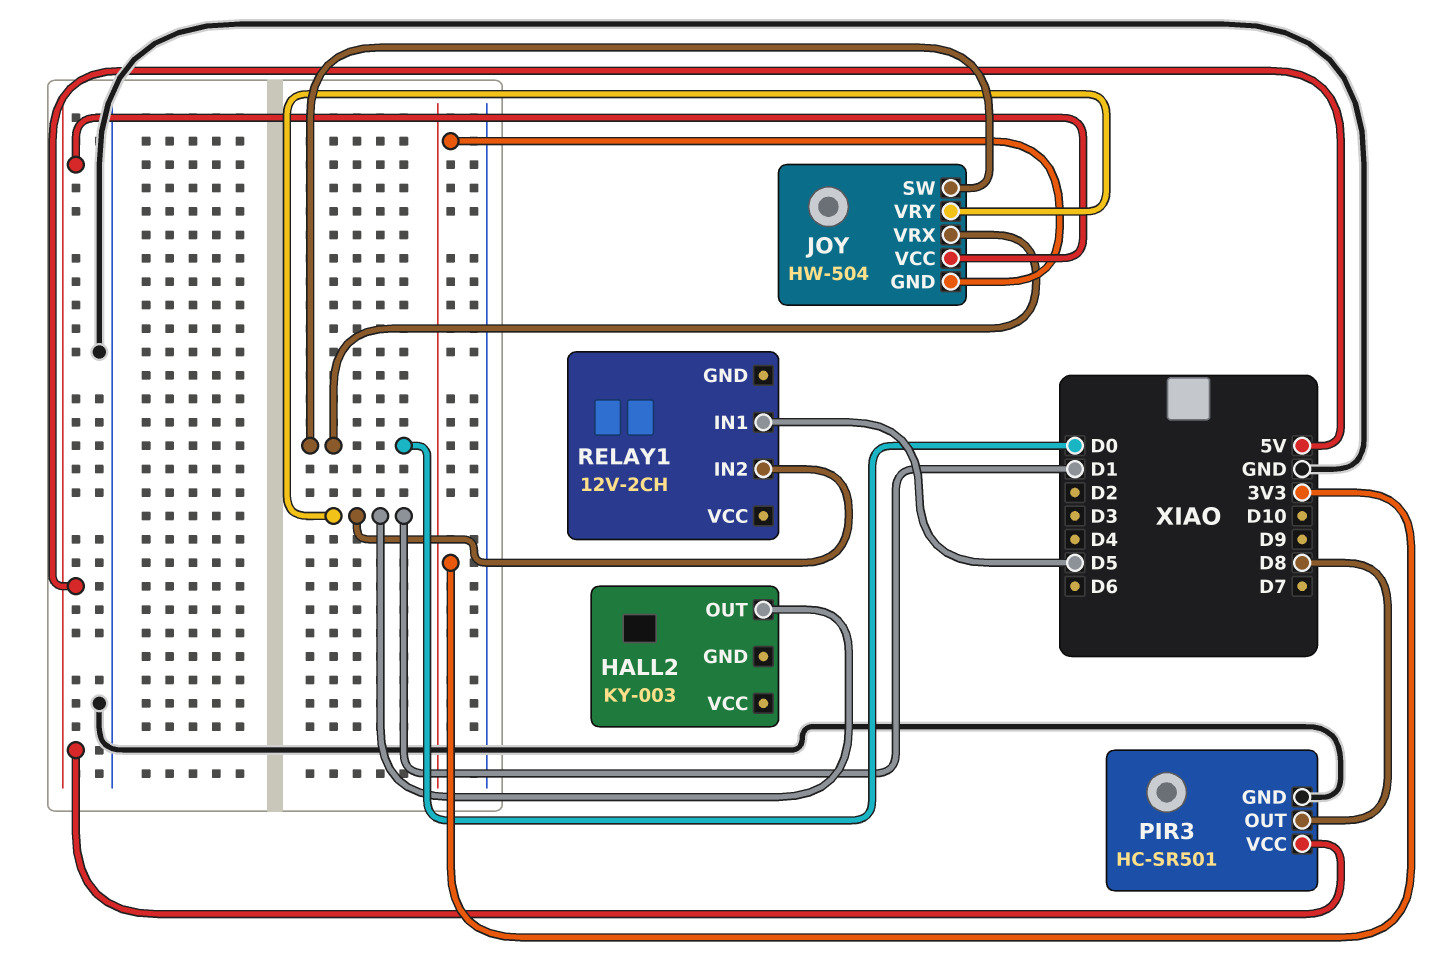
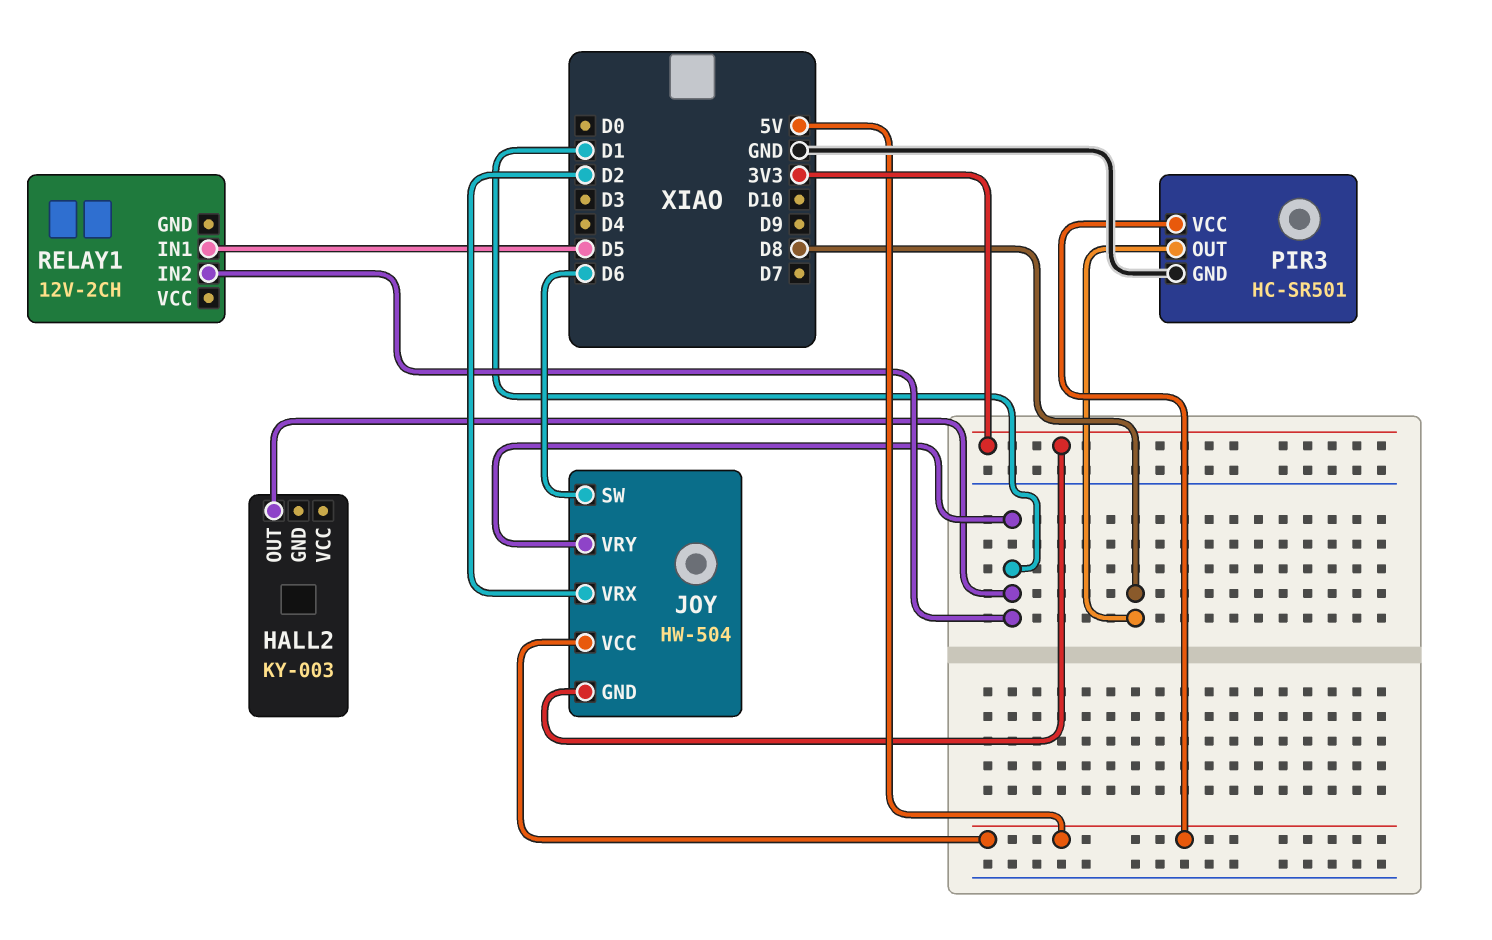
JOY pin SW: D0 -> D6
JOY pin VRX: D0 -> D2

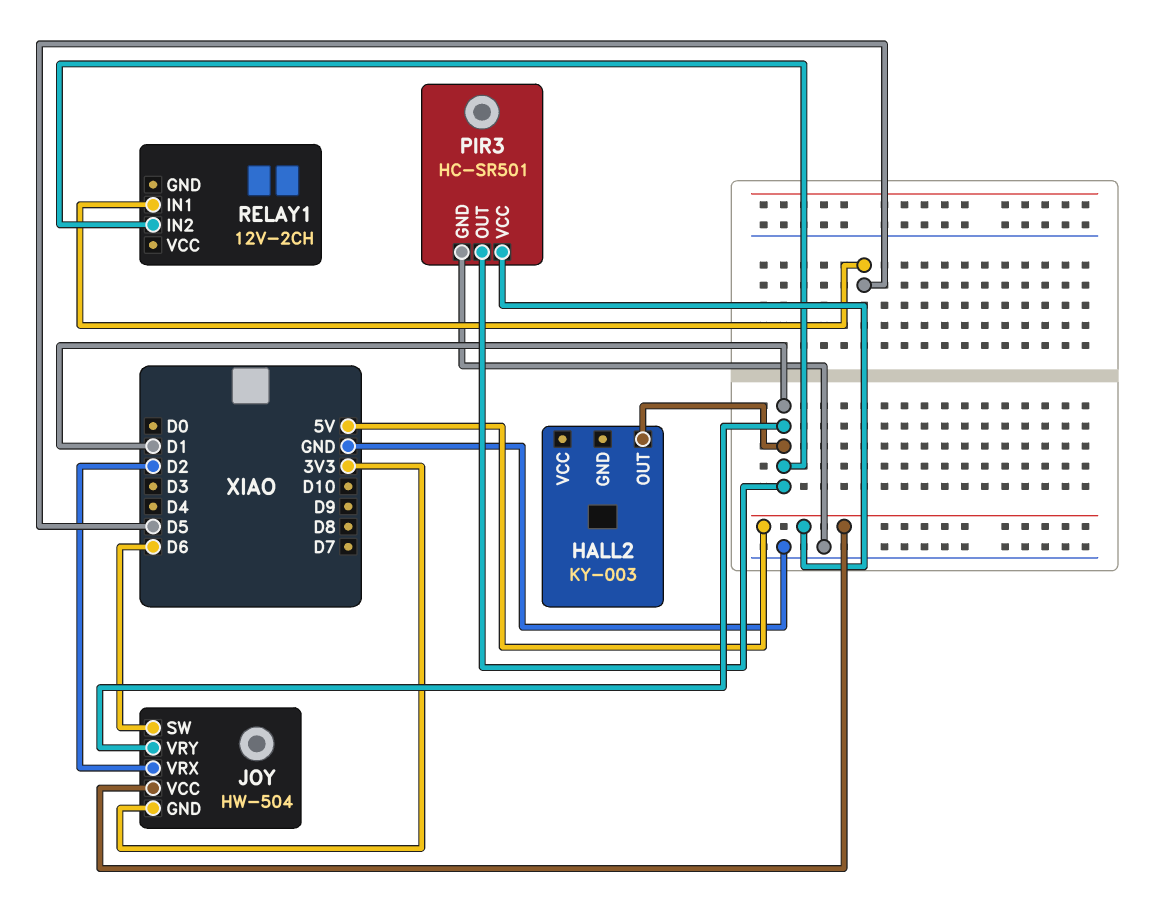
PIR3 pin OUT: D8 -> D1

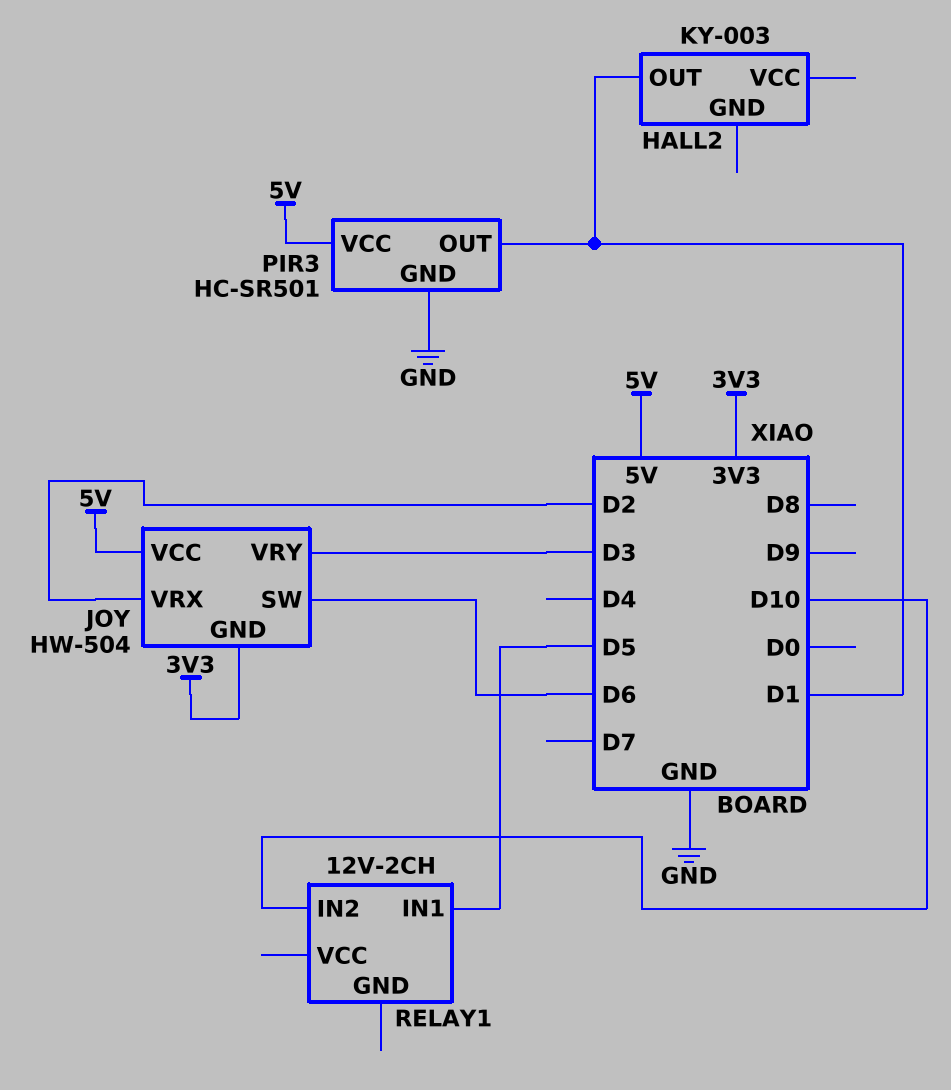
JOY pin VRY: D1 -> D3
RELAY1 pin IN2: D1 -> D10

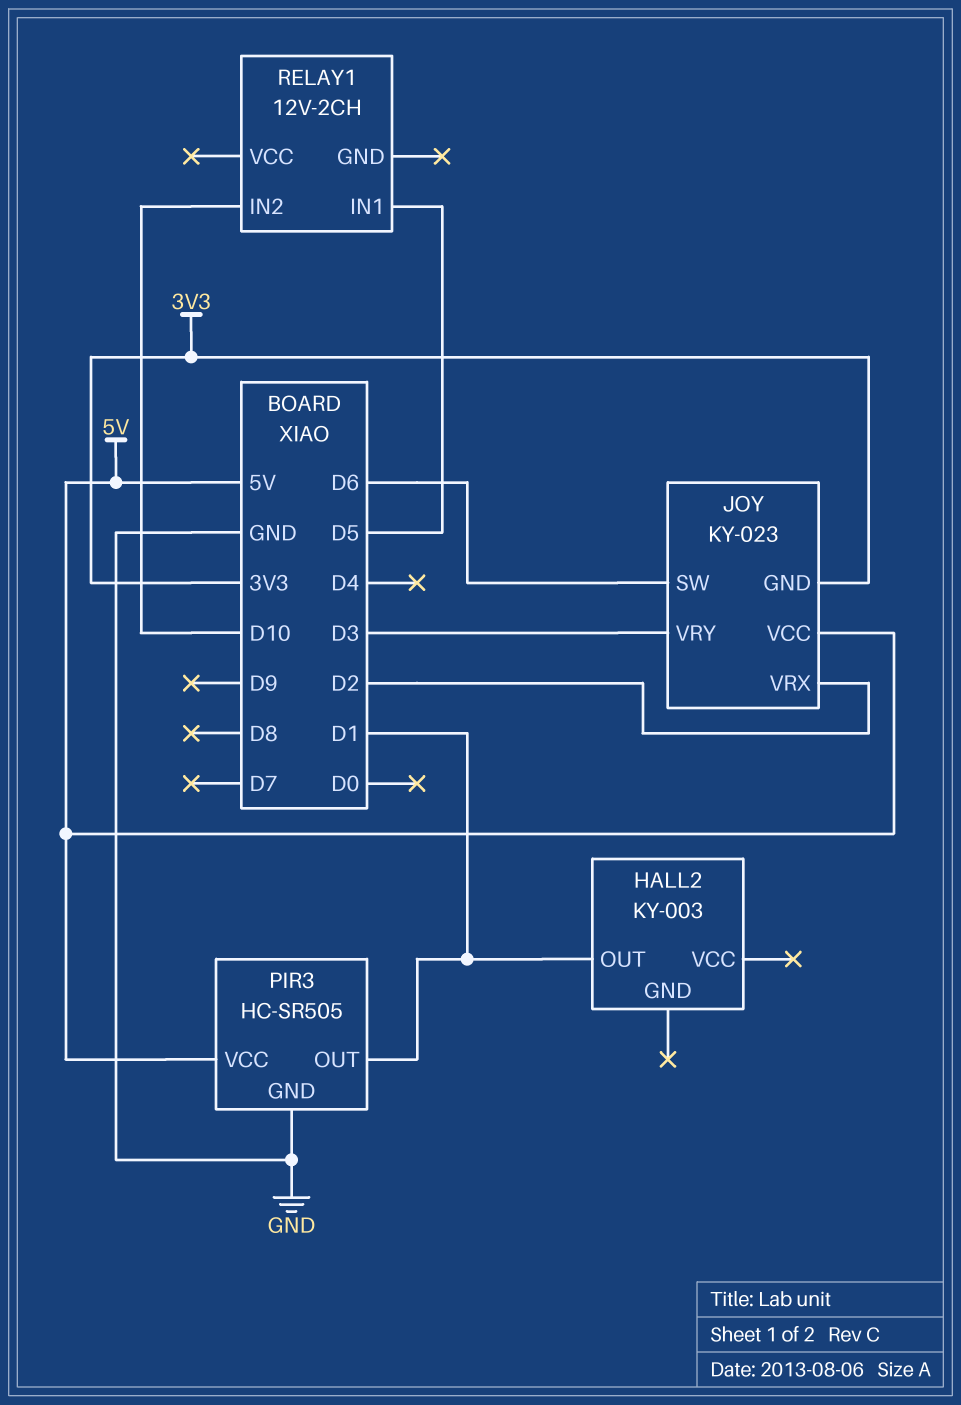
JOY: HW-504 -> KY-023
PIR3: HC-SR501 -> HC-SR505

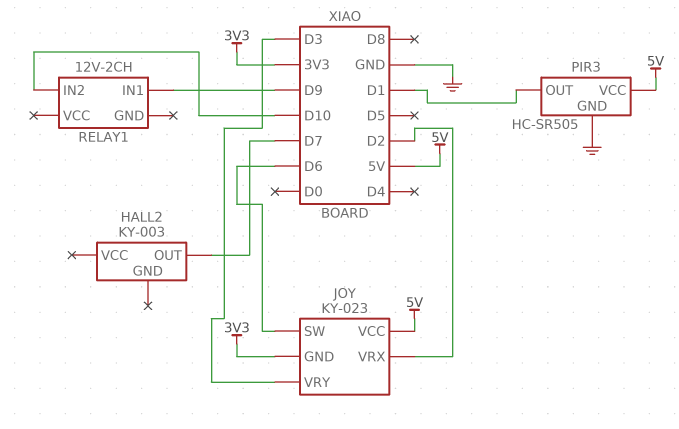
HALL2 pin OUT: D1 -> D7
RELAY1 pin IN1: D5 -> D9

